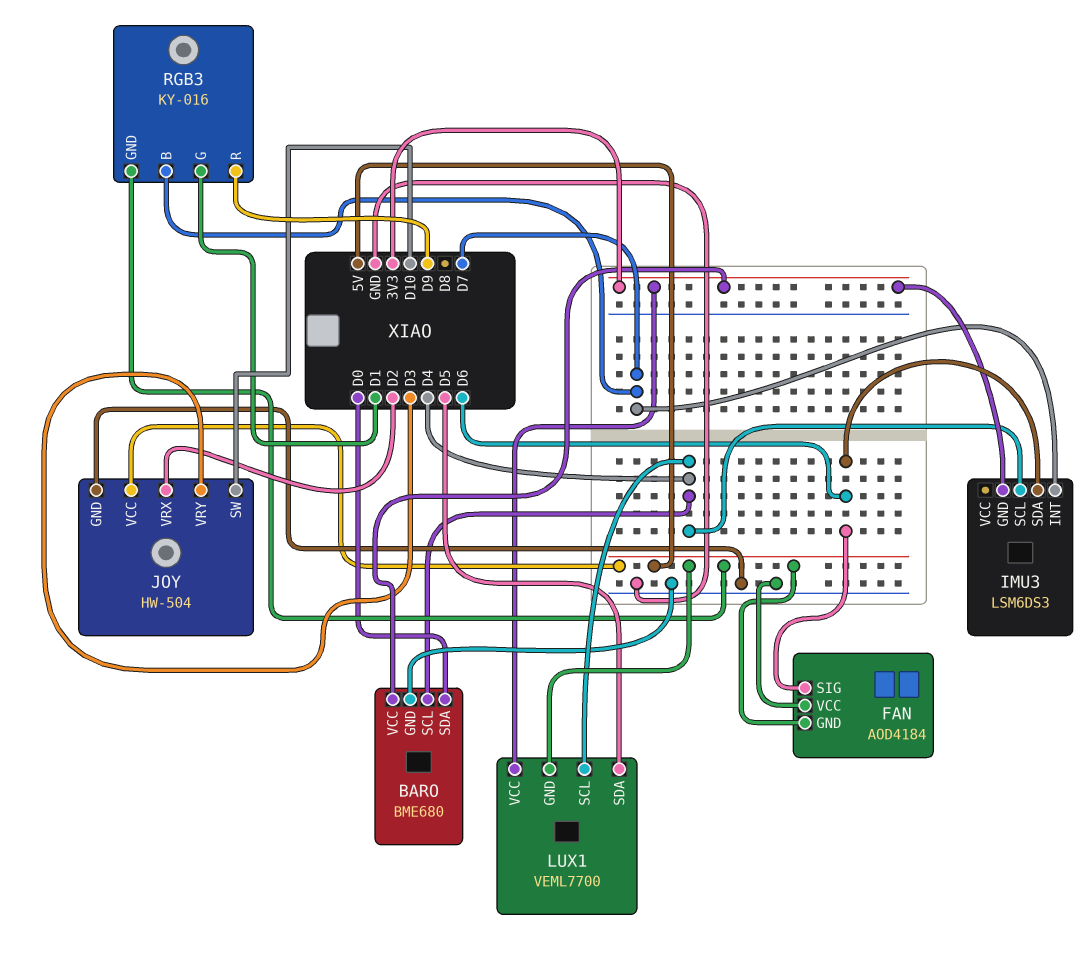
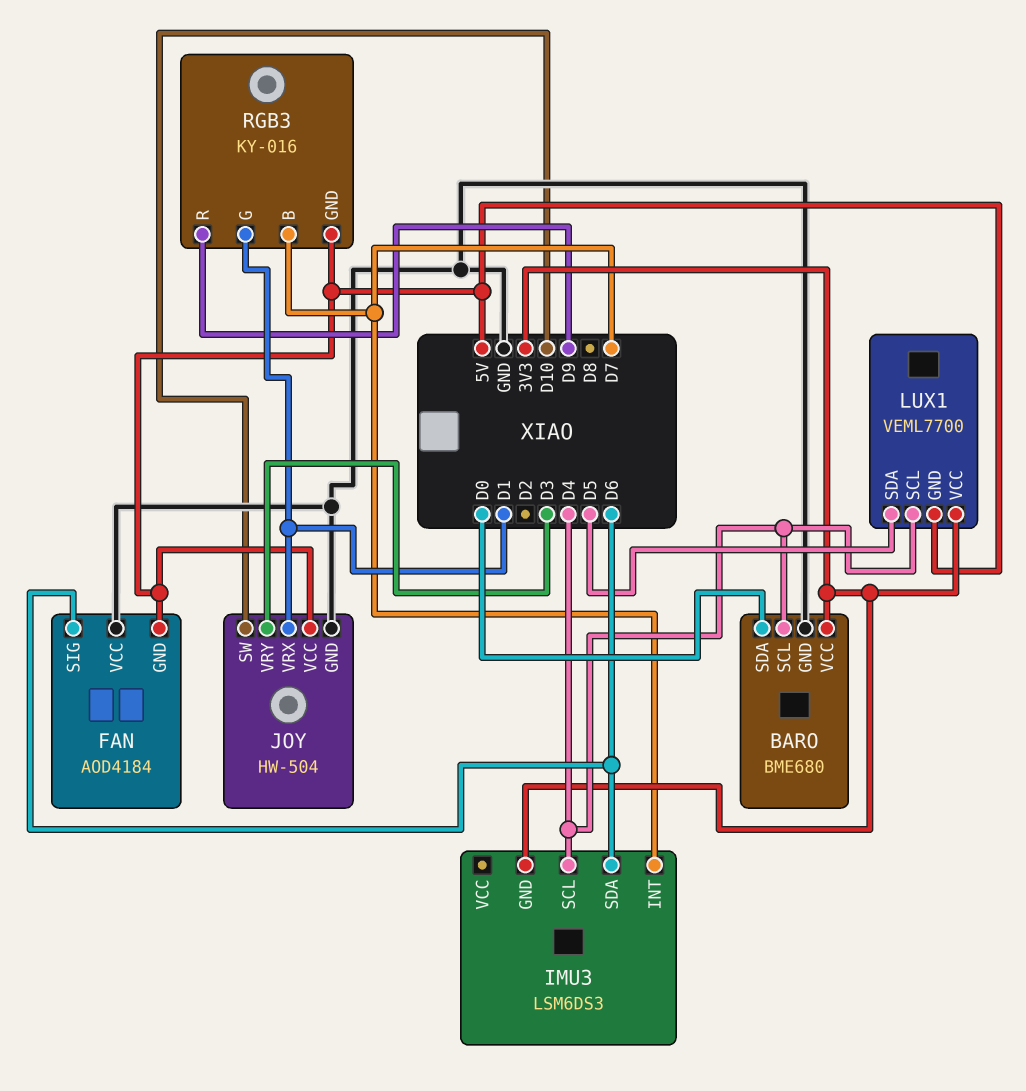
JOY pin VRX: D2 -> D1

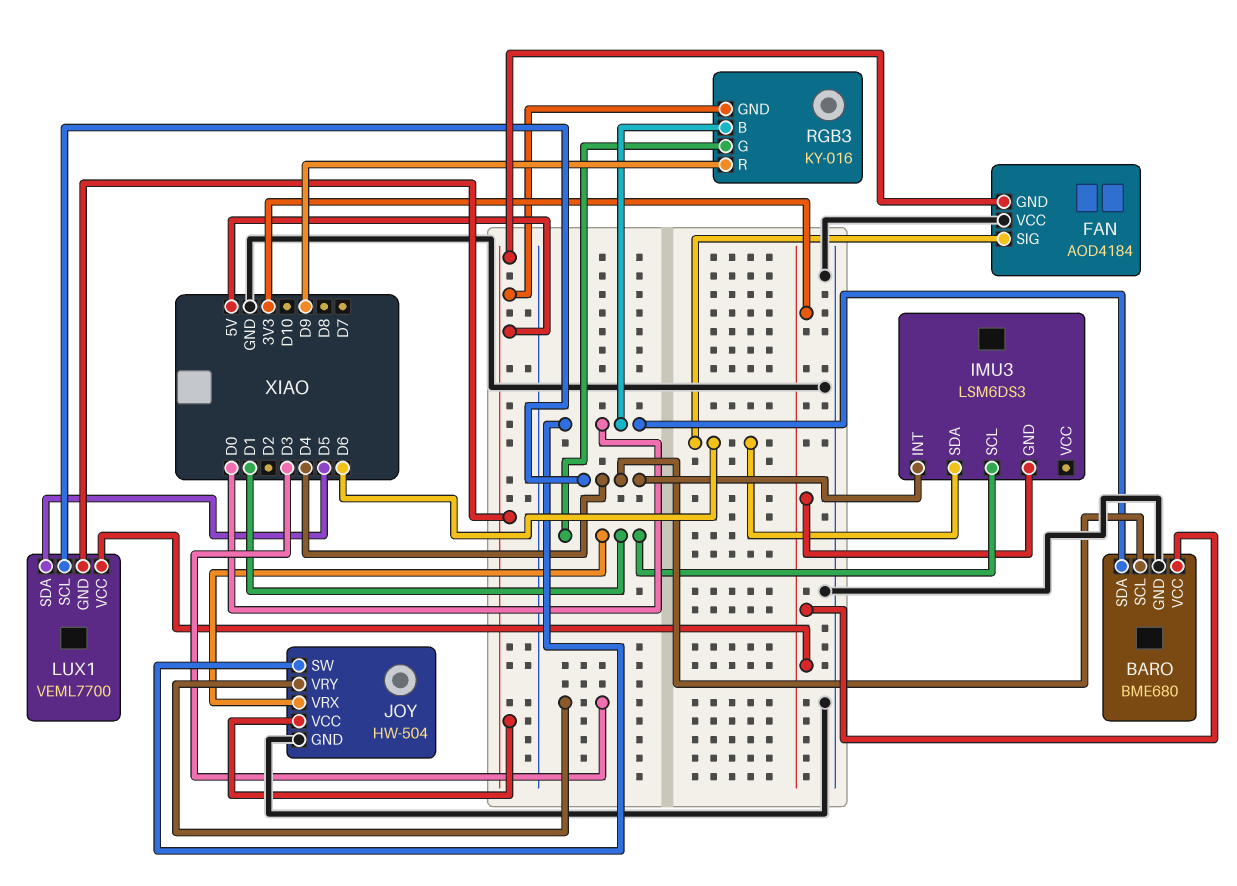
IMU3 pin INT: D7 -> D4
IMU3 pin SCL: D4 -> D1
JOY pin SW: D10 -> D0
RGB3 pin B: D7 -> D0

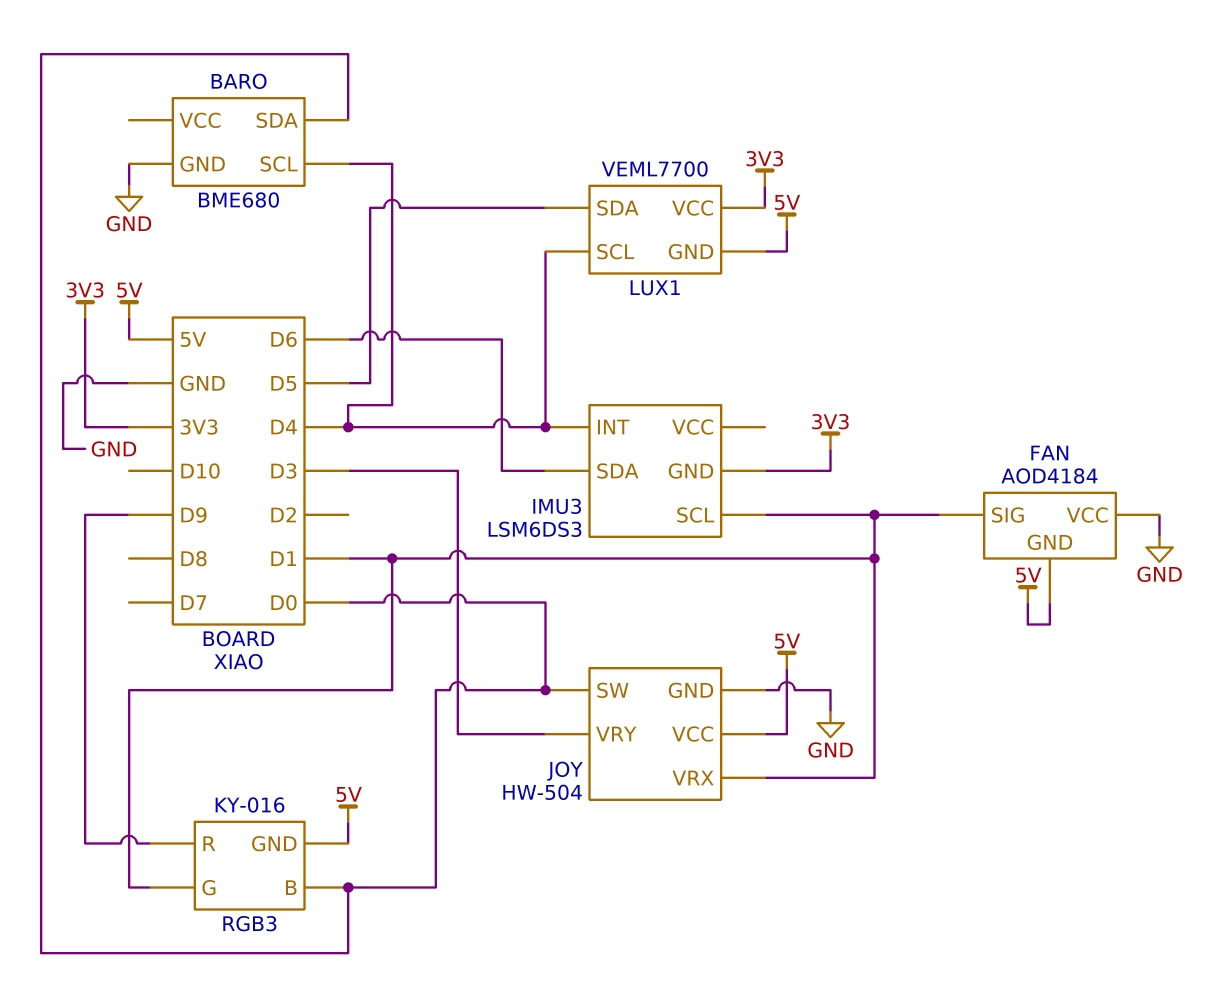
BARO pin VCC: 3V3 -> none
FAN pin SIG: D6 -> D1

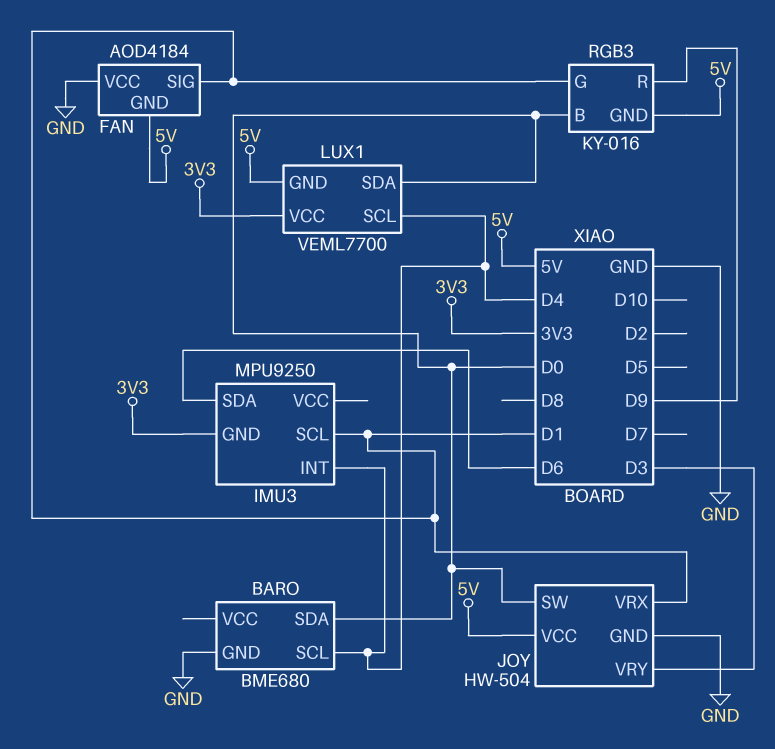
IMU3: LSM6DS3 -> MPU9250
LUX1 pin SDA: D5 -> D0

